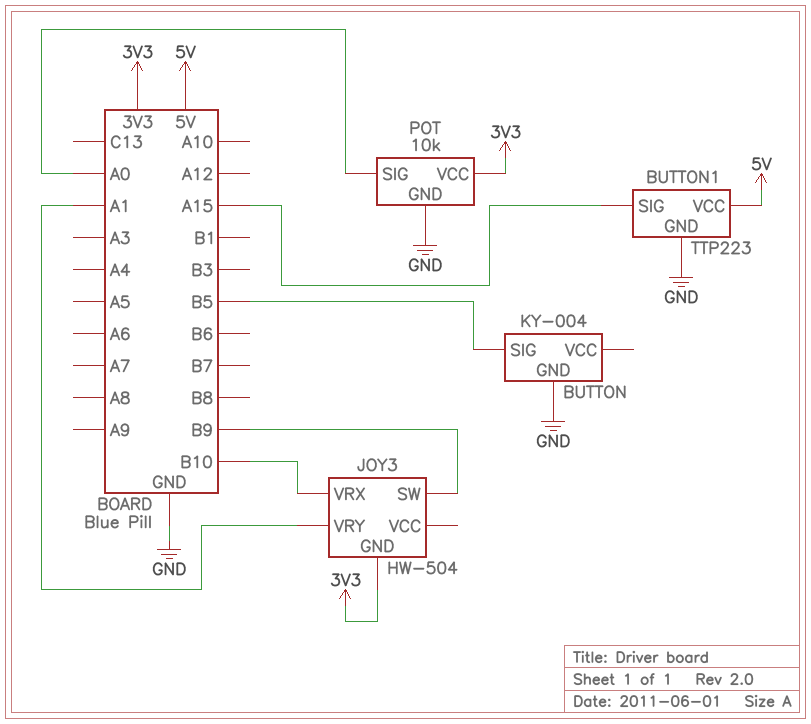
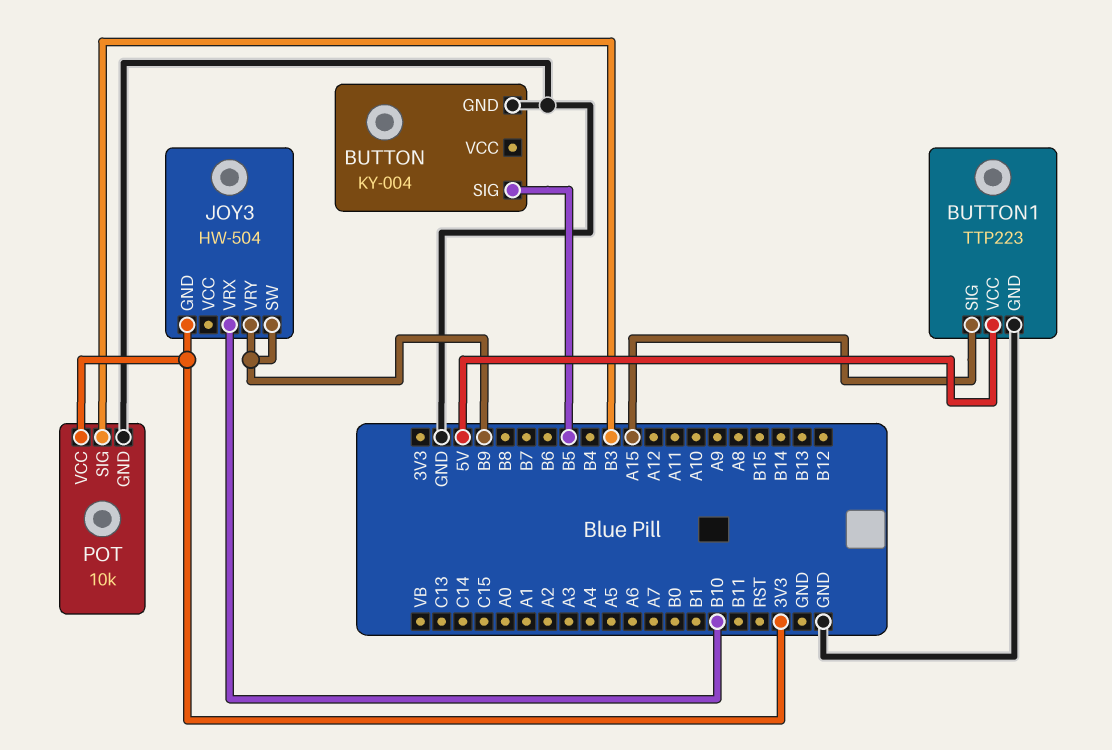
JOY3 pin VRY: A1 -> B9
POT pin SIG: A0 -> B3

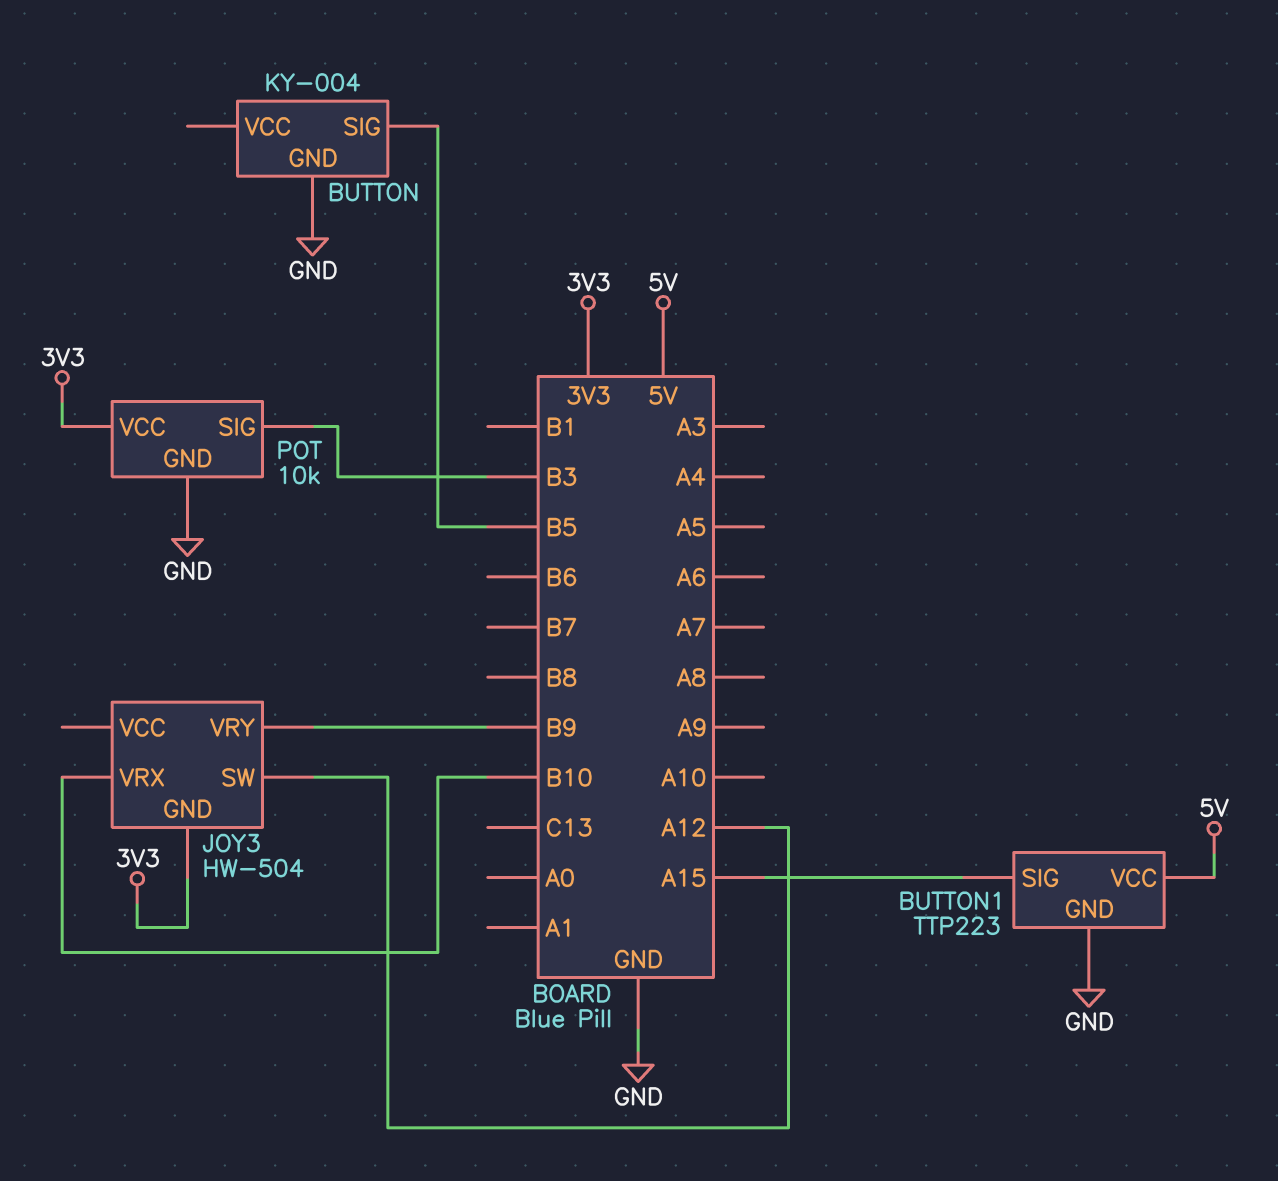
JOY3 pin SW: B9 -> A12

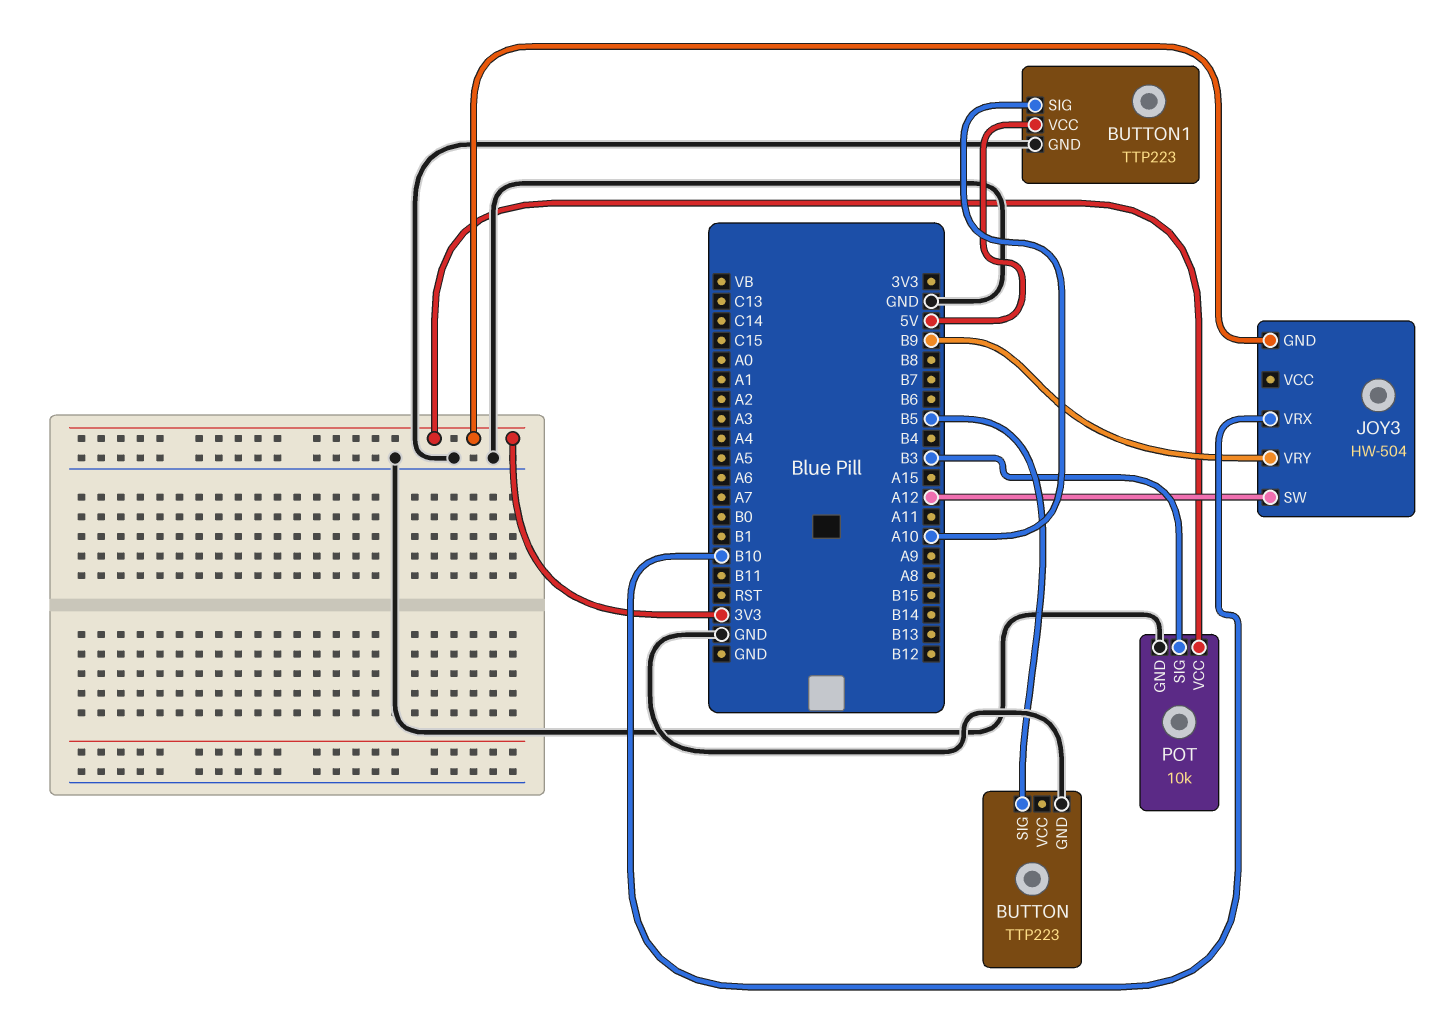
BUTTON: KY-004 -> TTP223
BUTTON1 pin SIG: A15 -> A10

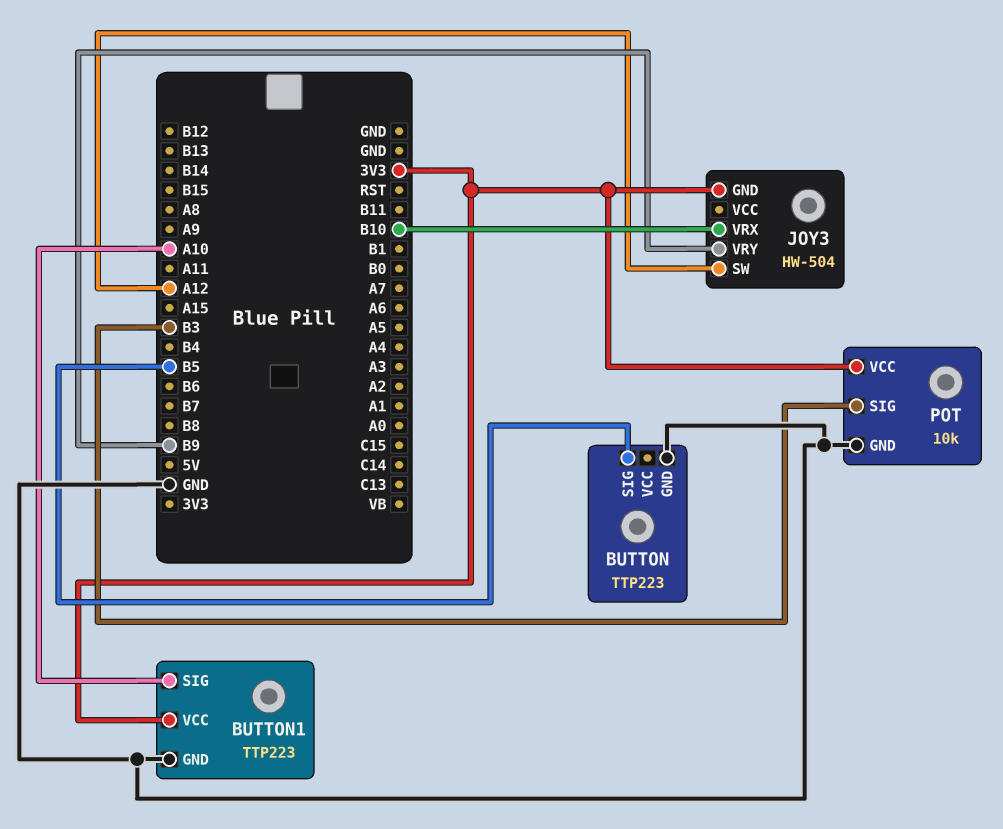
BUTTON1 pin VCC: 5V -> 3V3

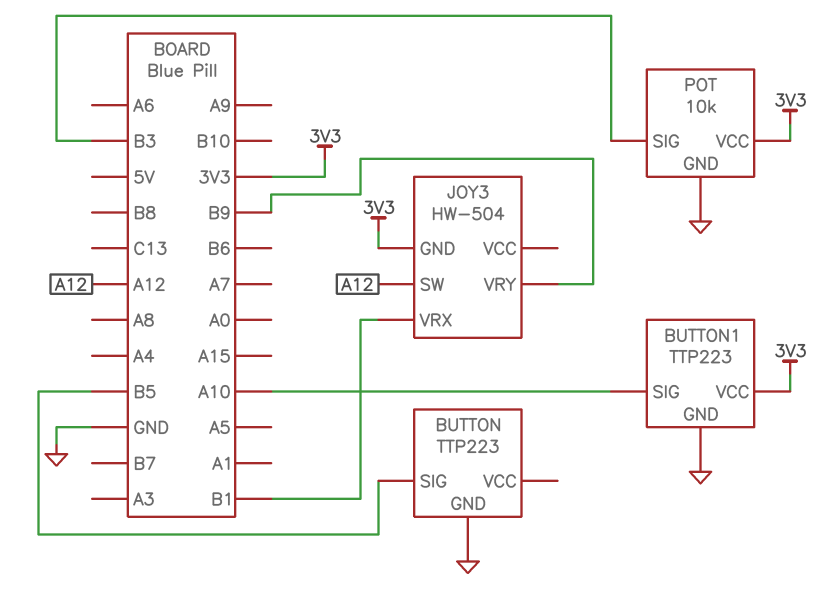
JOY3 pin VRX: B10 -> B1

